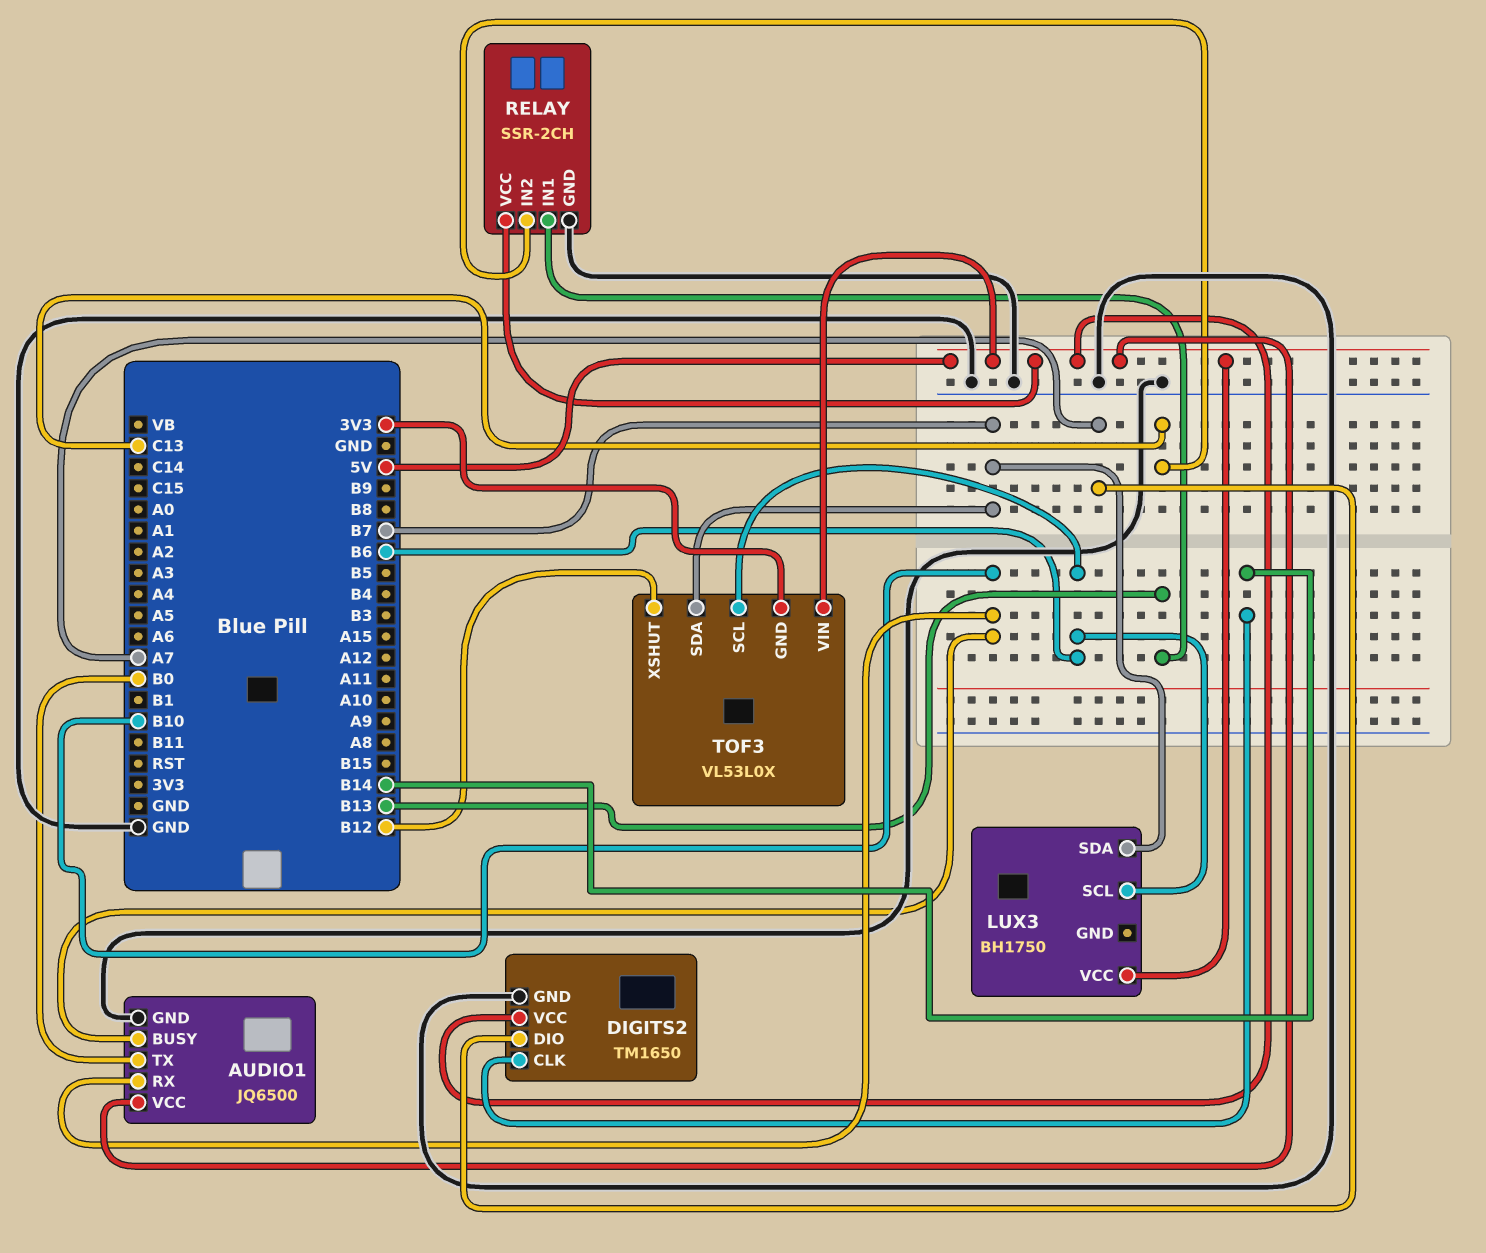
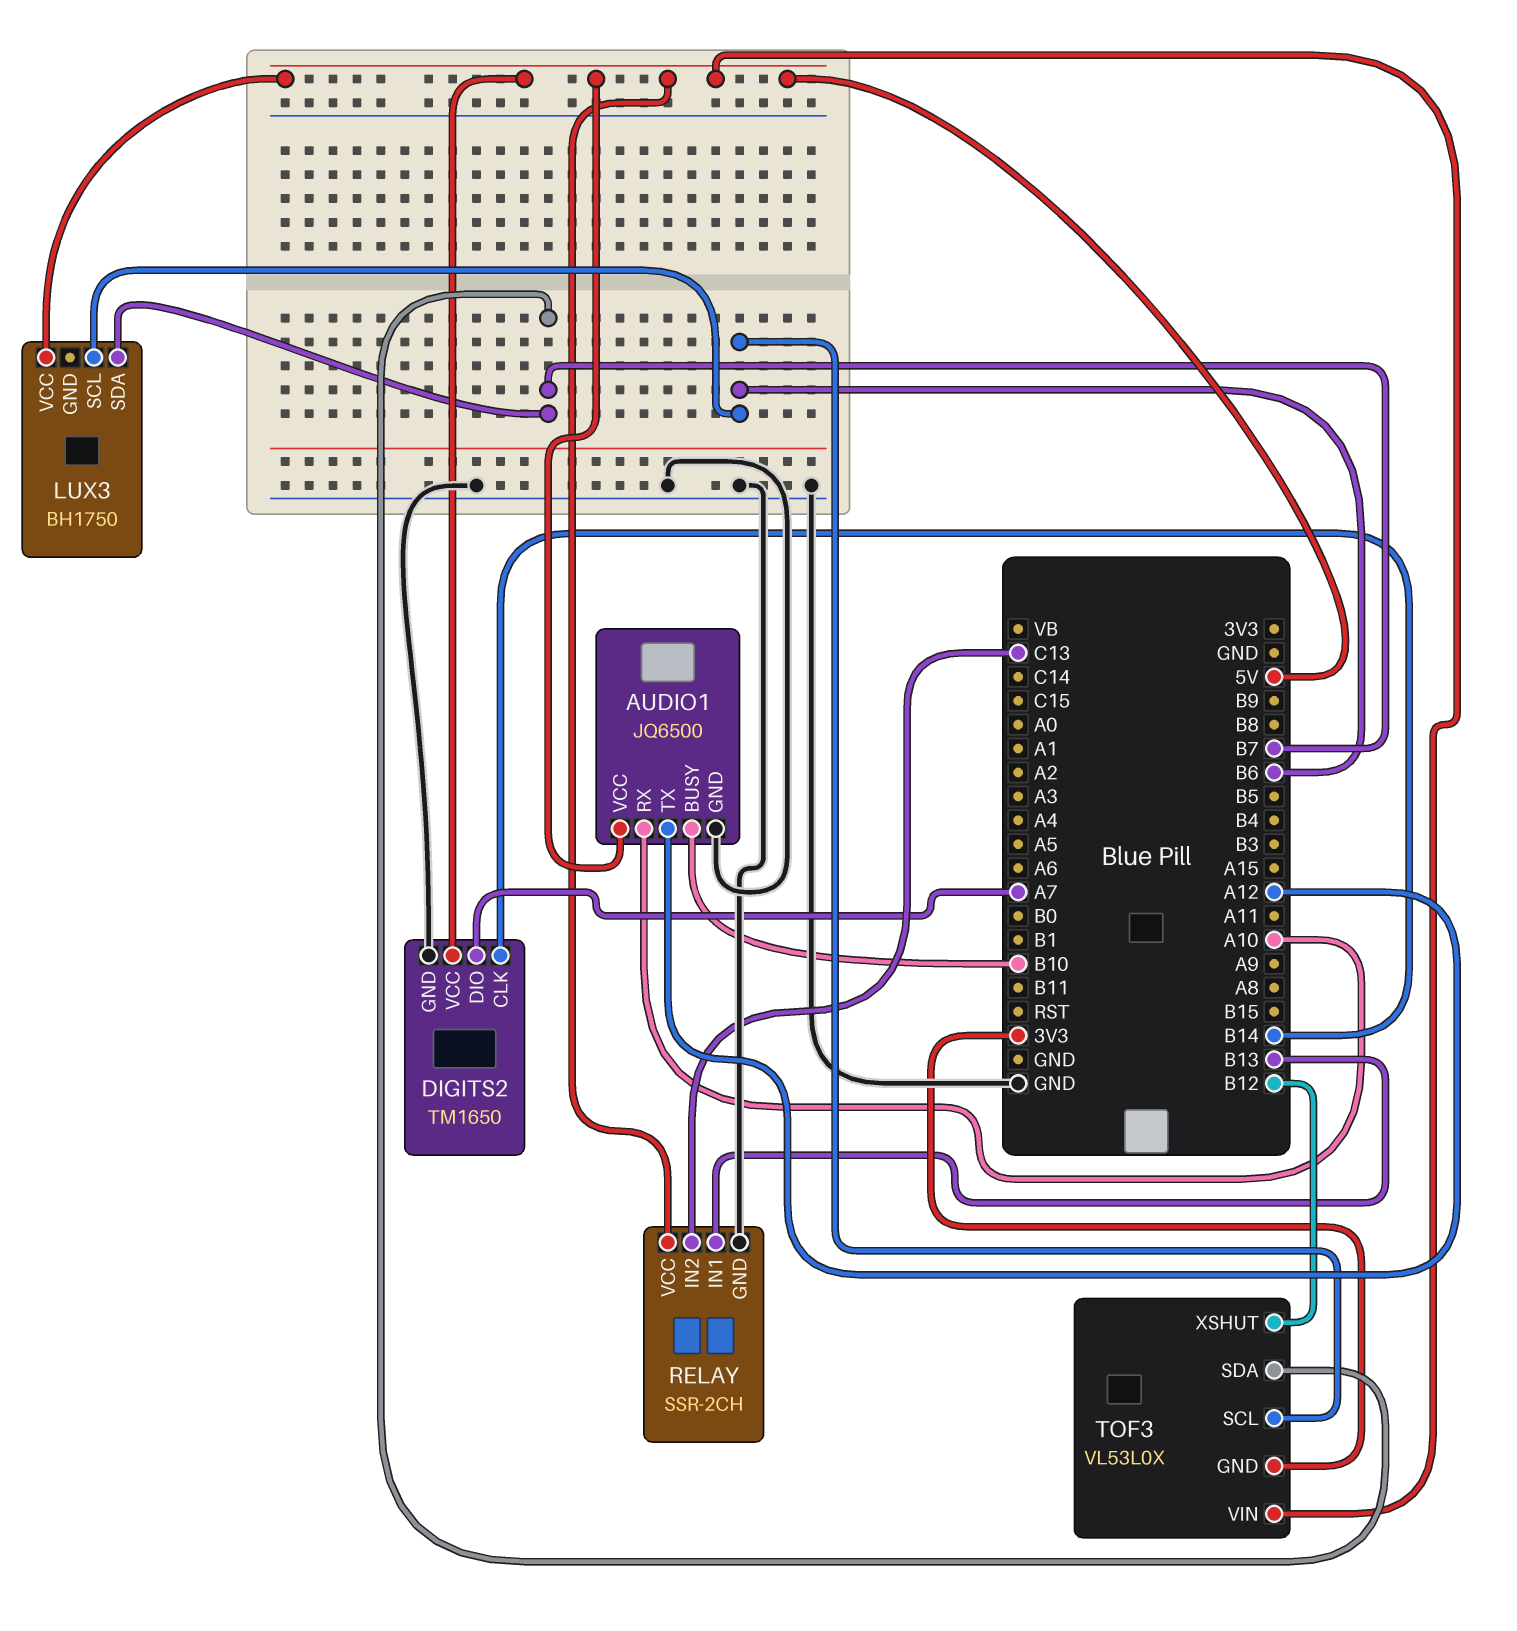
AUDIO1 pin RX: B10 -> A10
AUDIO1 pin TX: B0 -> A12

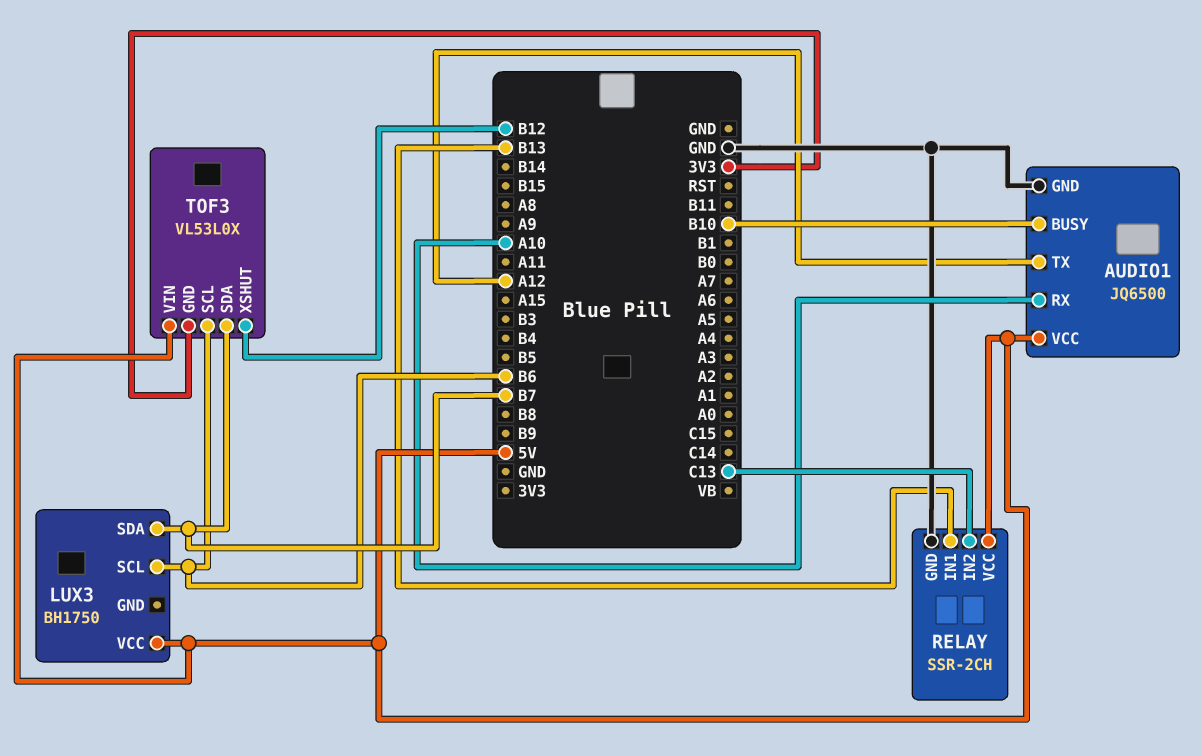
DIGITS2: TM1650 -> none
DIGITS2 pin CLK: B14 -> none
DIGITS2 pin DIO: A7 -> none
DIGITS2 pin GND: GND -> none
DIGITS2 pin VCC: 5V -> none

